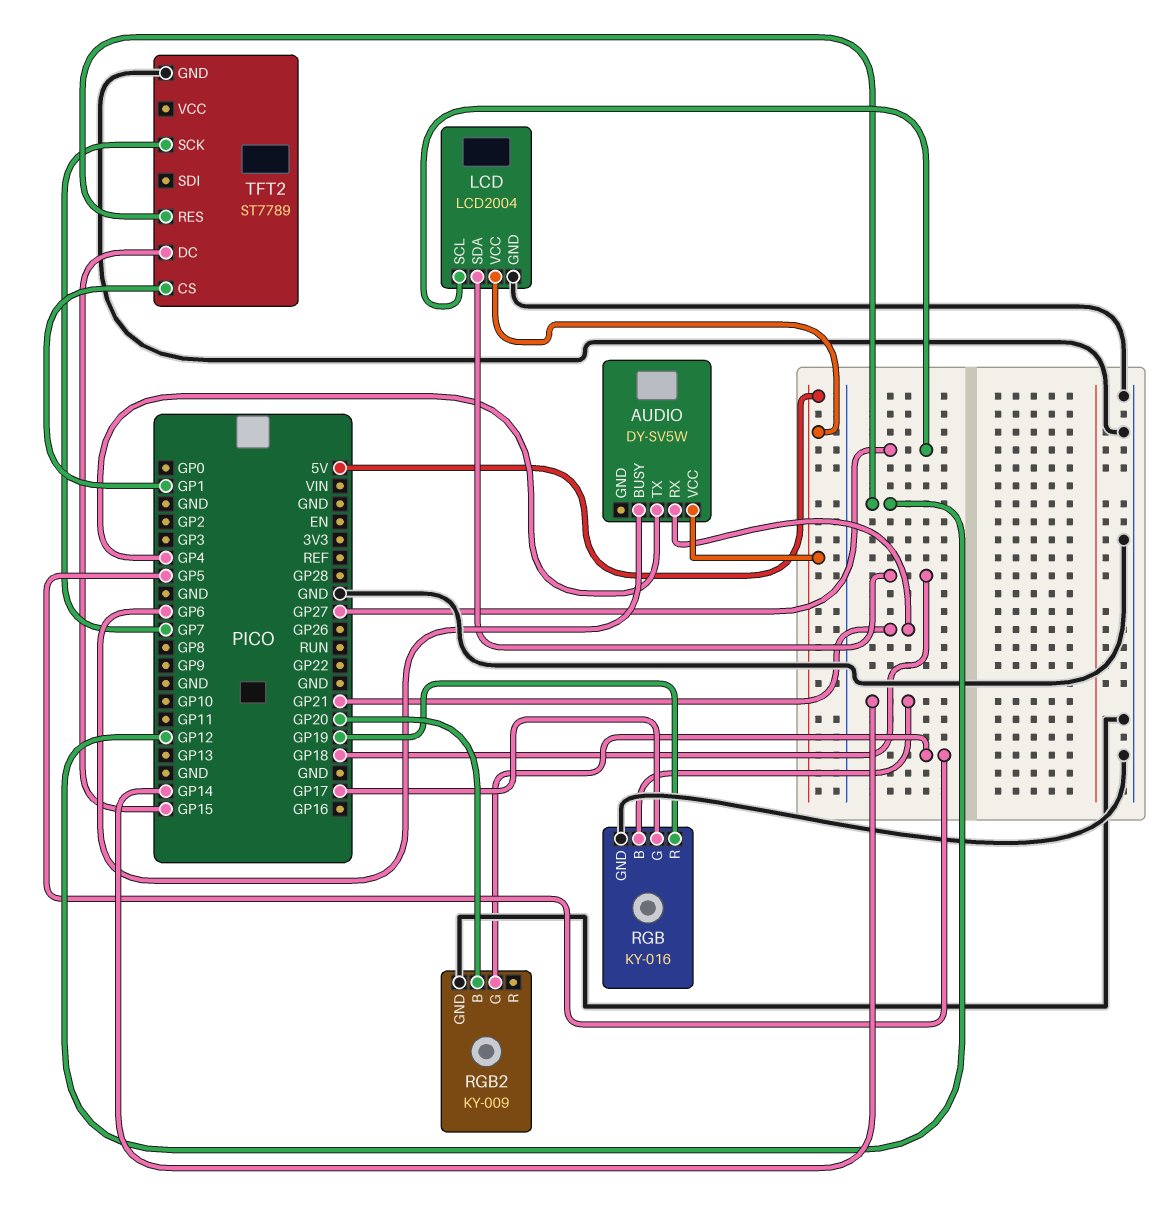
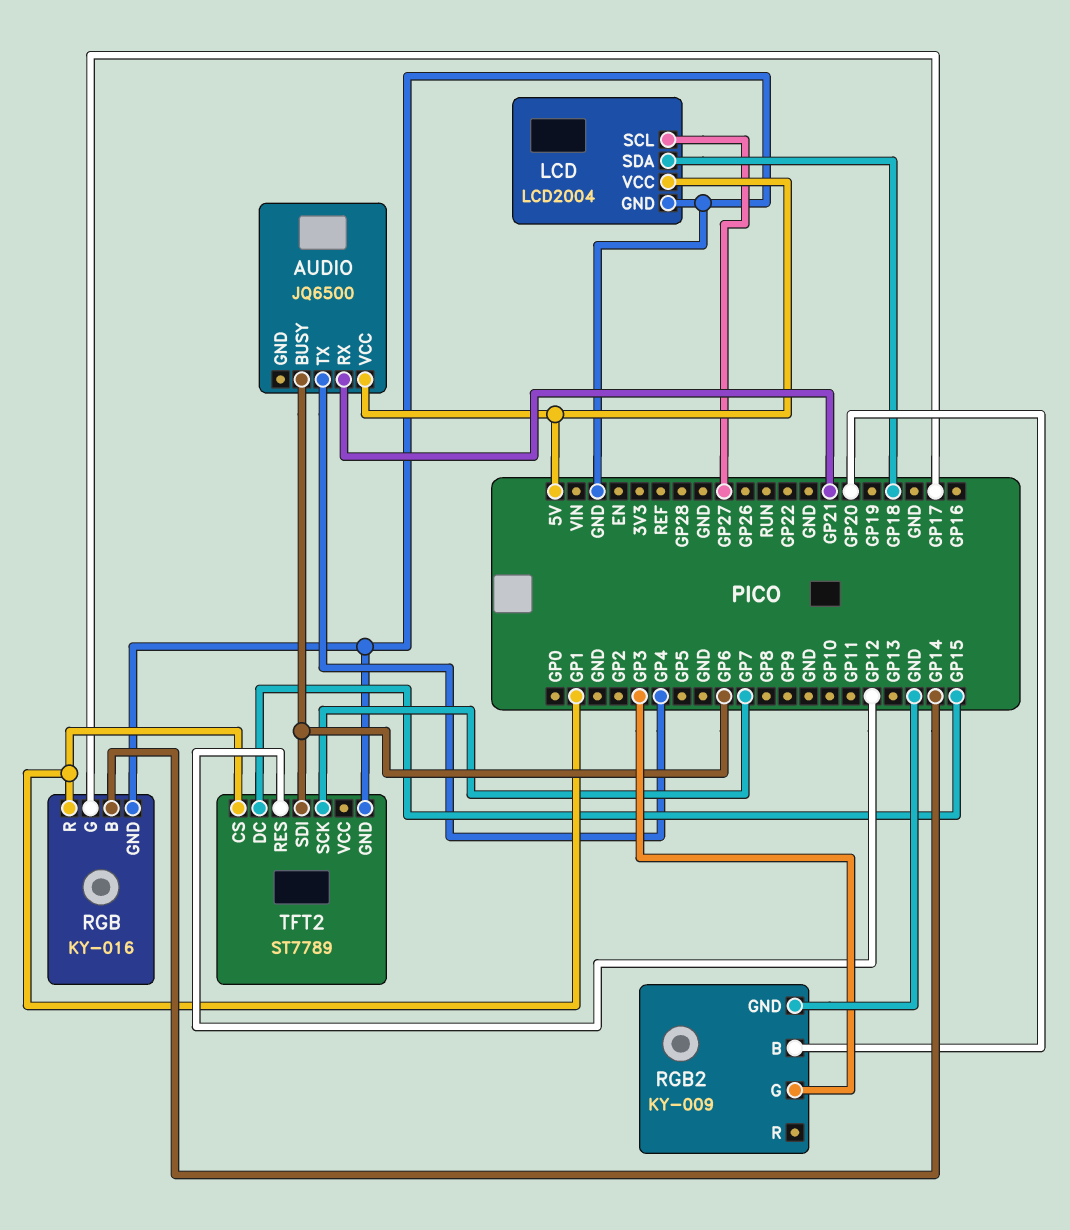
AUDIO: DY-SV5W -> JQ6500
RGB pin R: GP19 -> GP1
RGB2 pin G: GP5 -> GP3
TFT2 pin SDI: none -> GP6

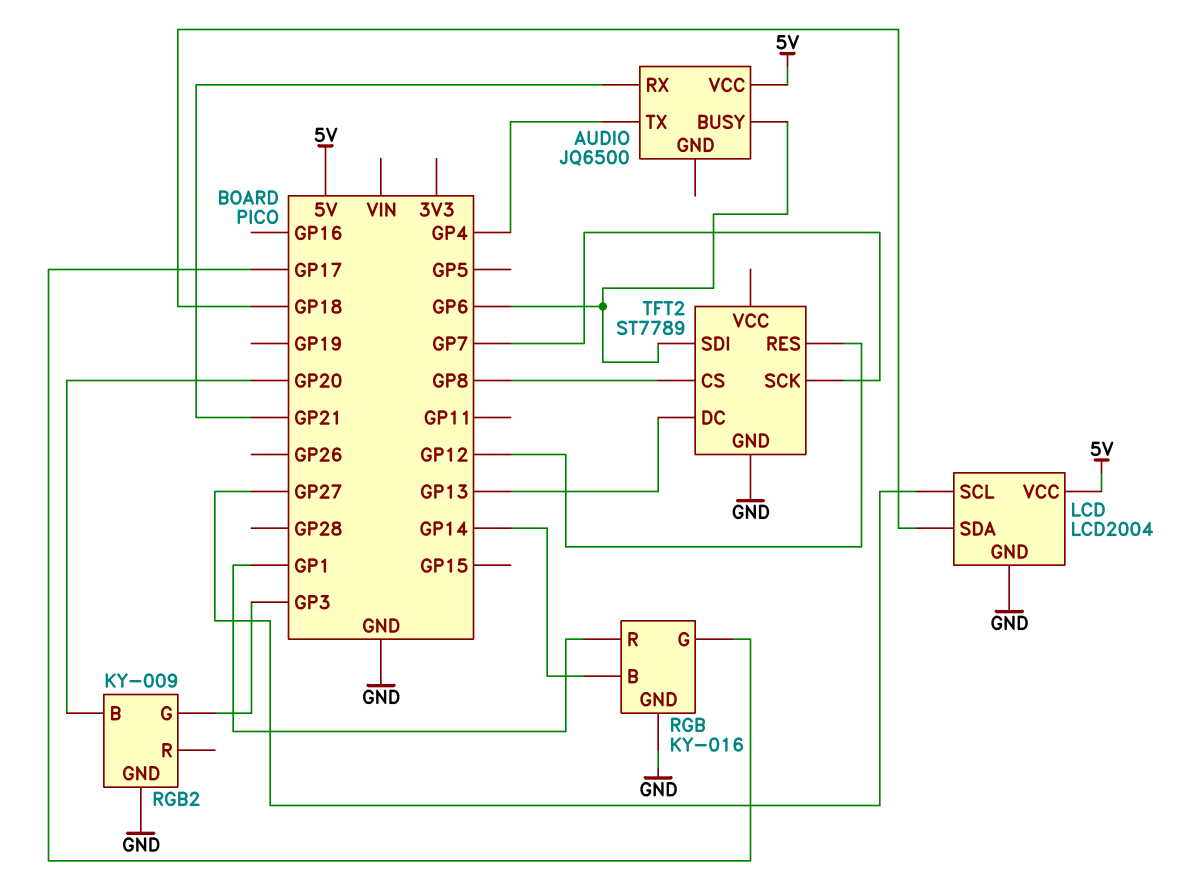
TFT2 pin CS: GP1 -> GP8
TFT2 pin DC: GP15 -> GP13

